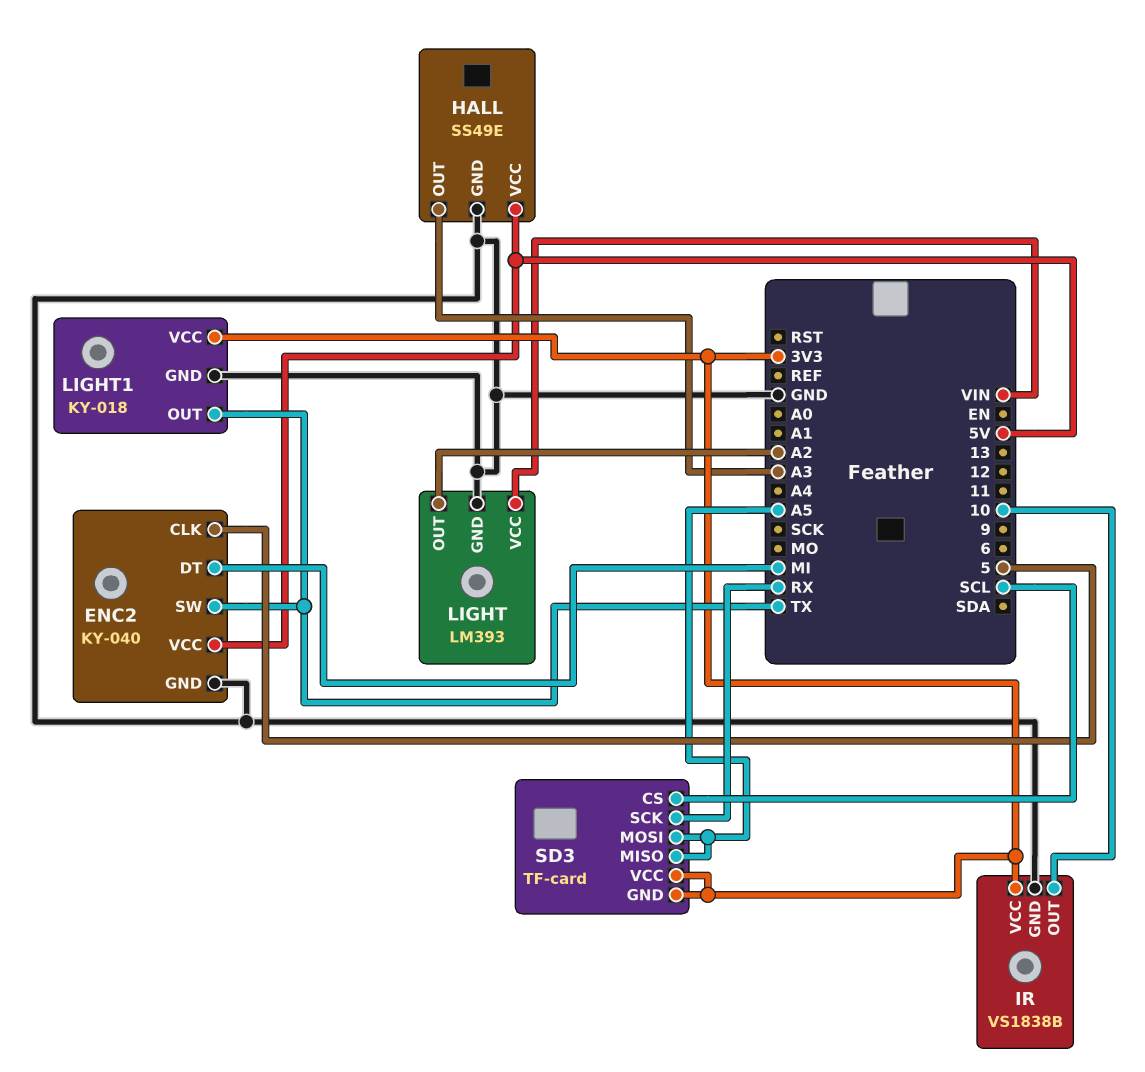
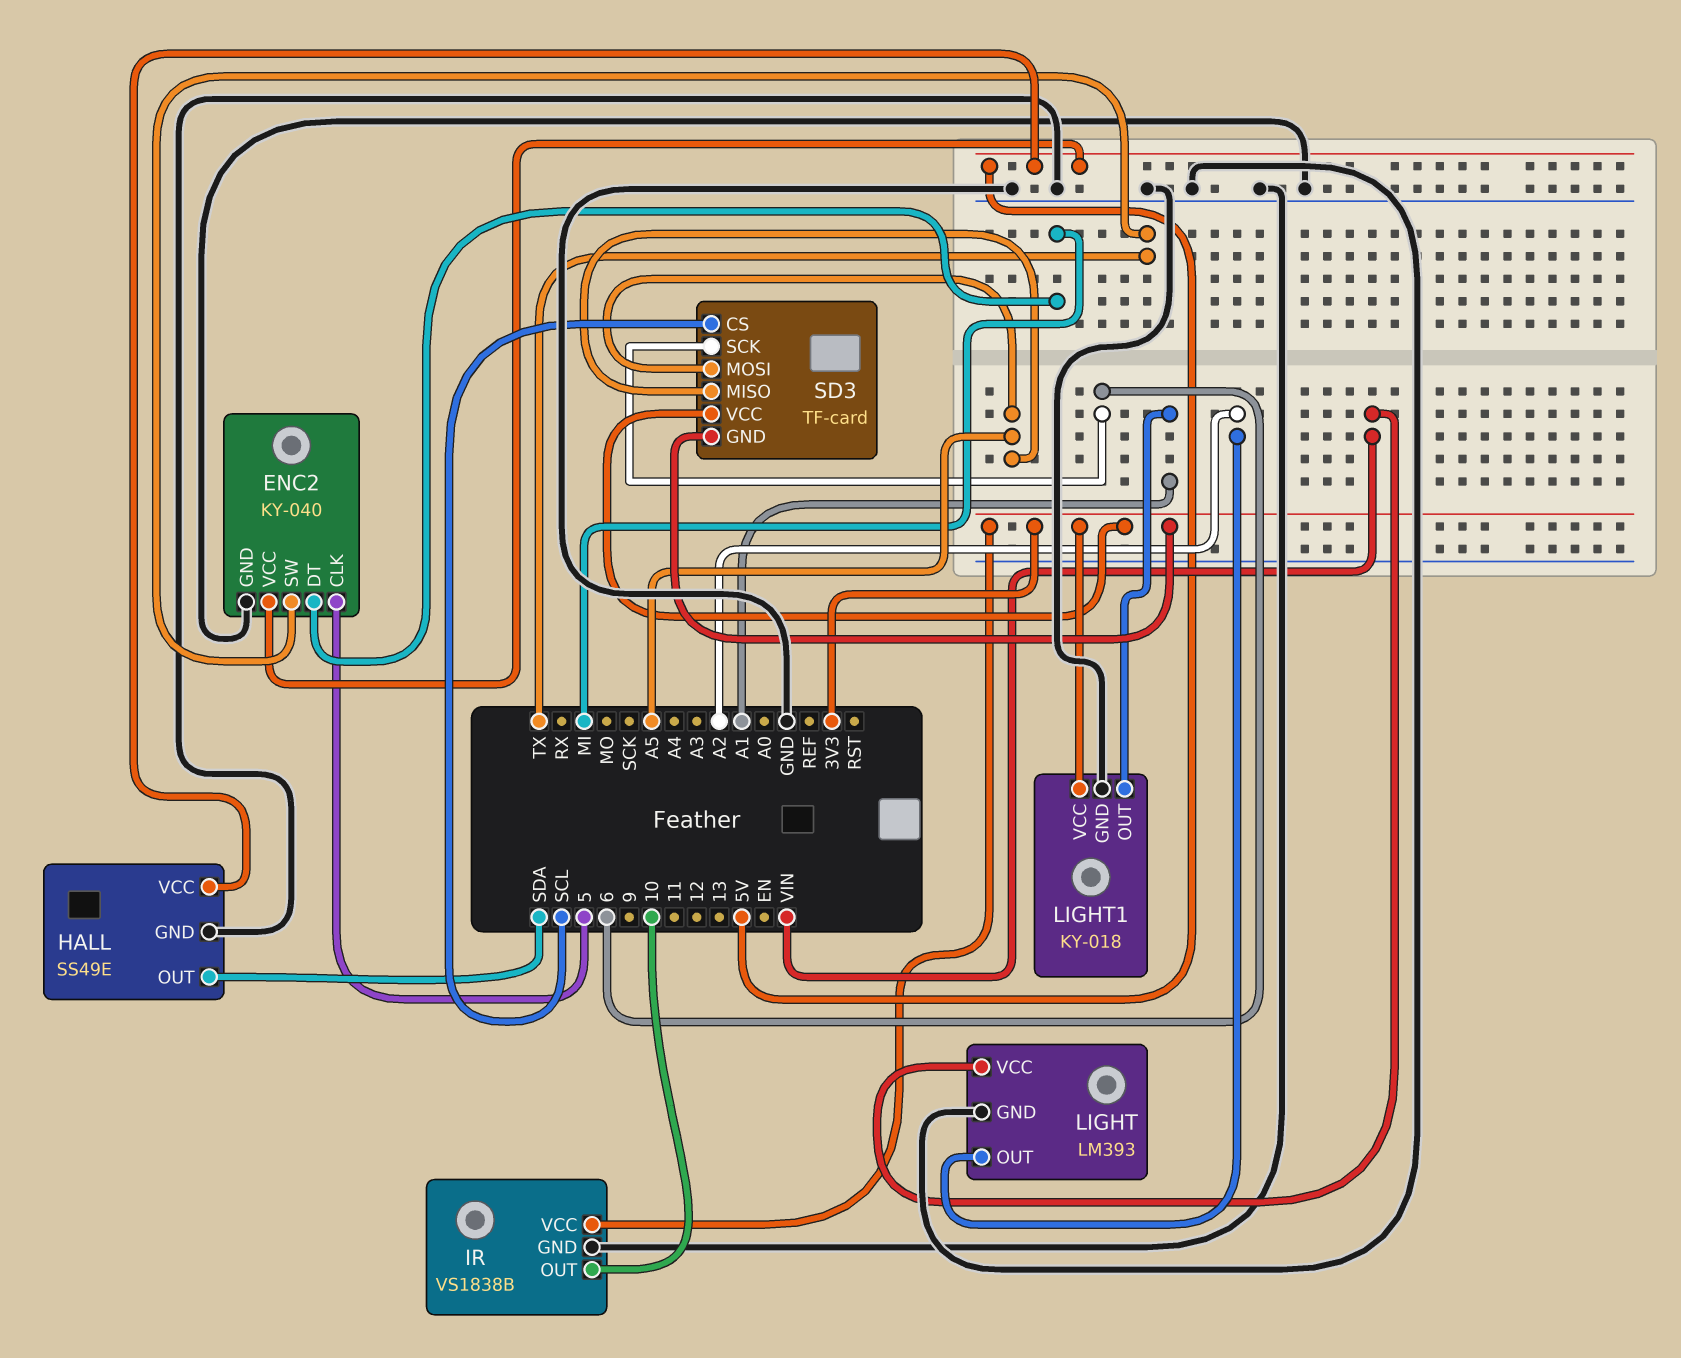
HALL pin OUT: A3 -> SDA
LIGHT1 pin OUT: TX -> A1
SD3 pin SCK: RX -> 6

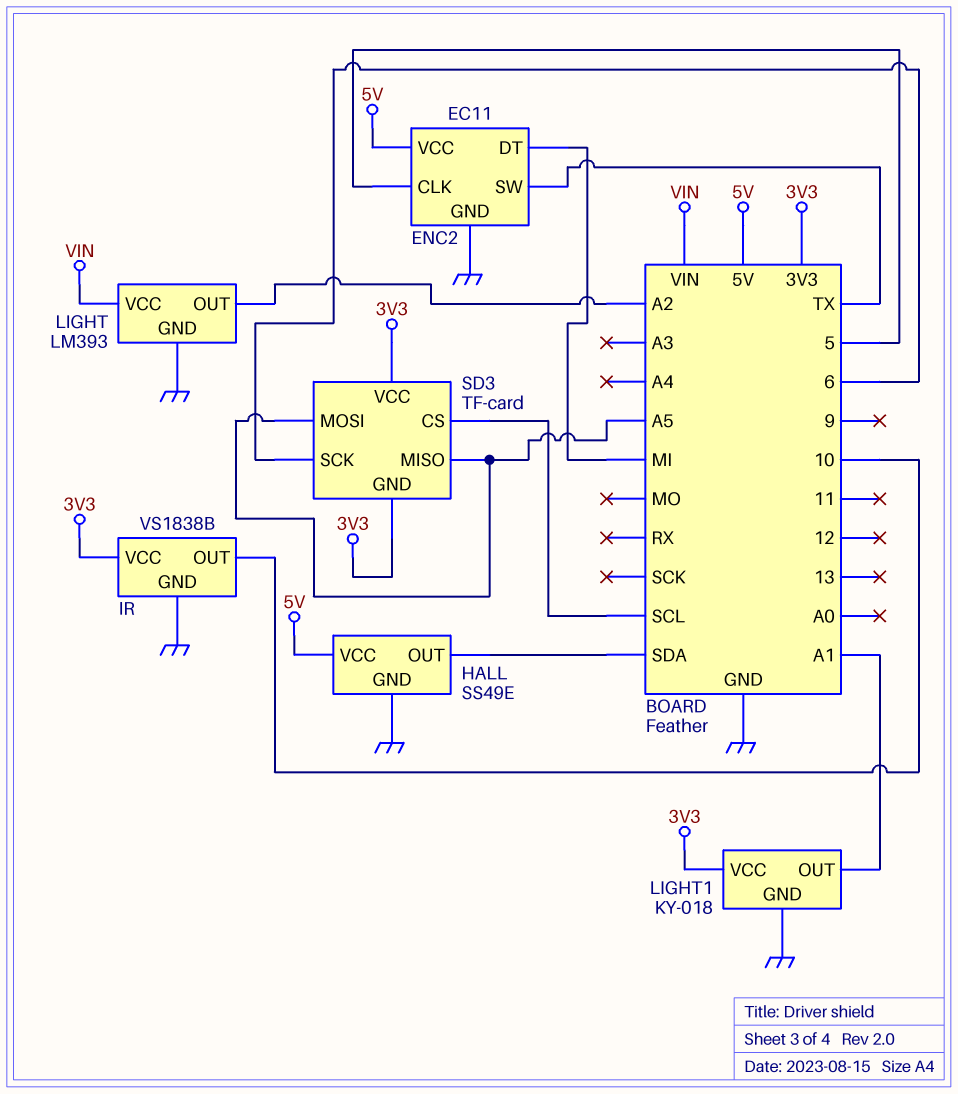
ENC2: KY-040 -> EC11

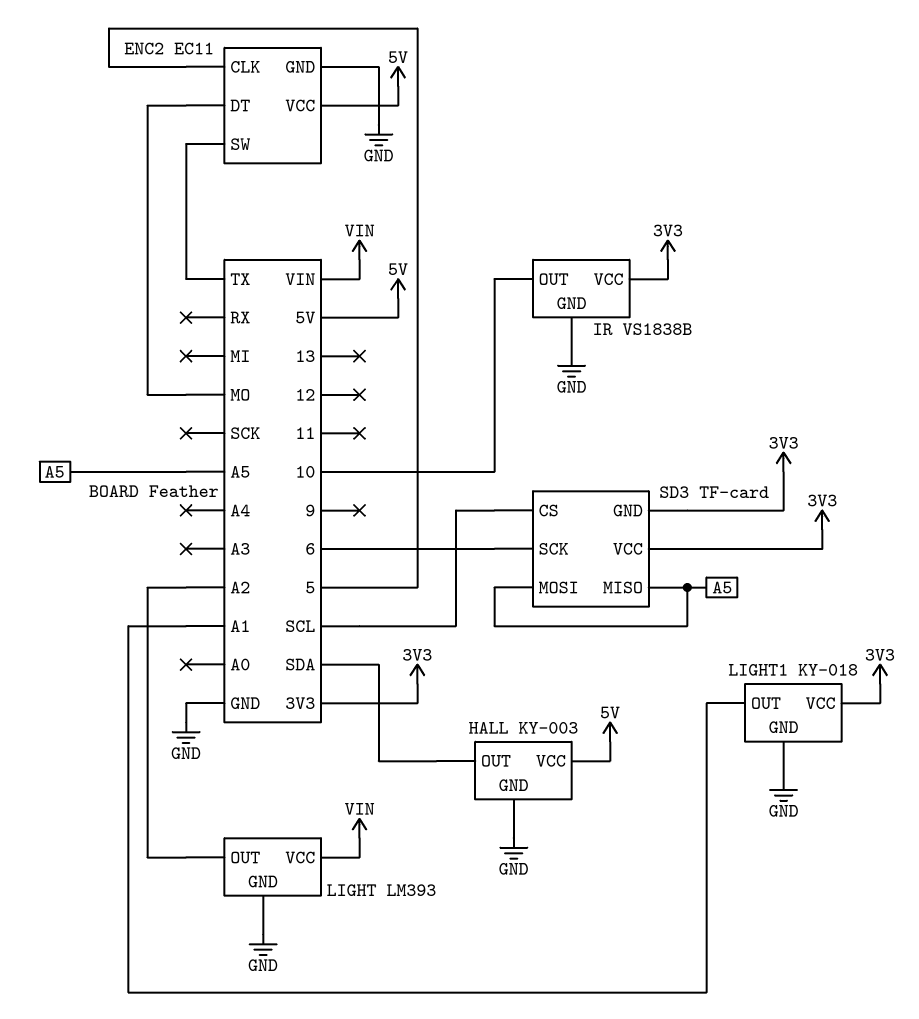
ENC2 pin DT: MI -> MO
HALL: SS49E -> KY-003

